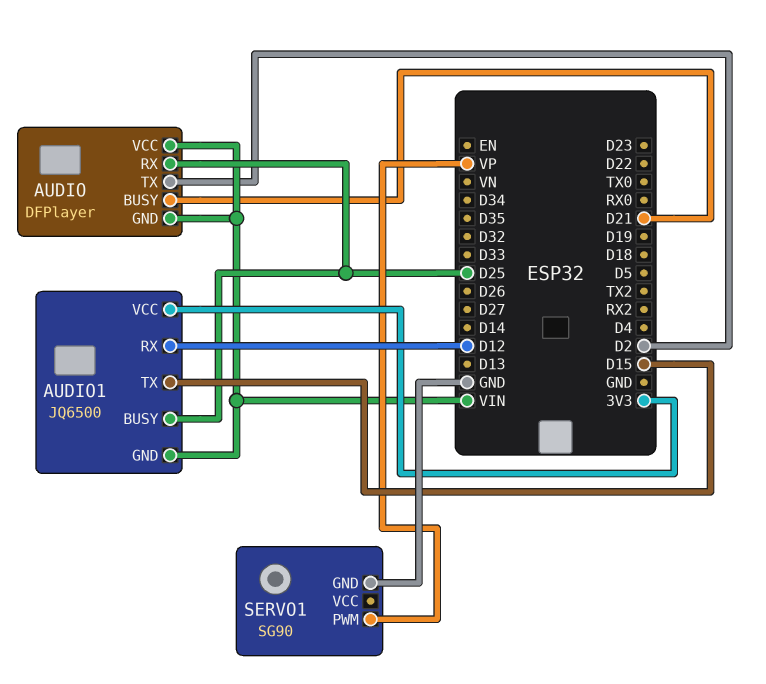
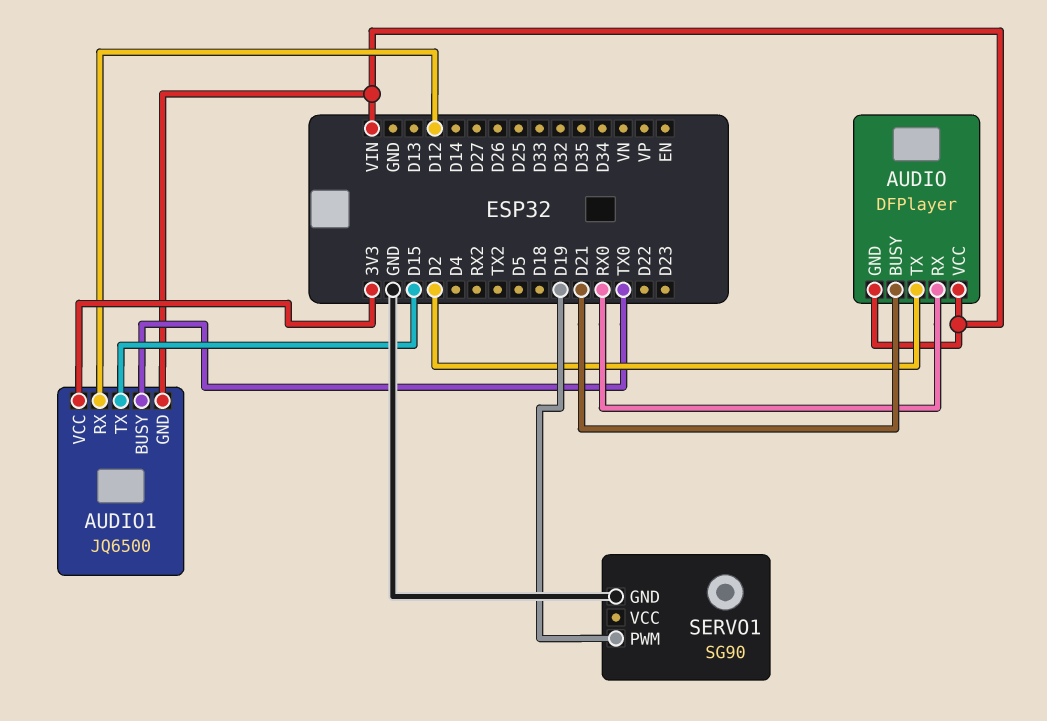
AUDIO pin RX: D25 -> RX0
AUDIO1 pin BUSY: D25 -> TX0
SERVO1 pin PWM: VP -> D19

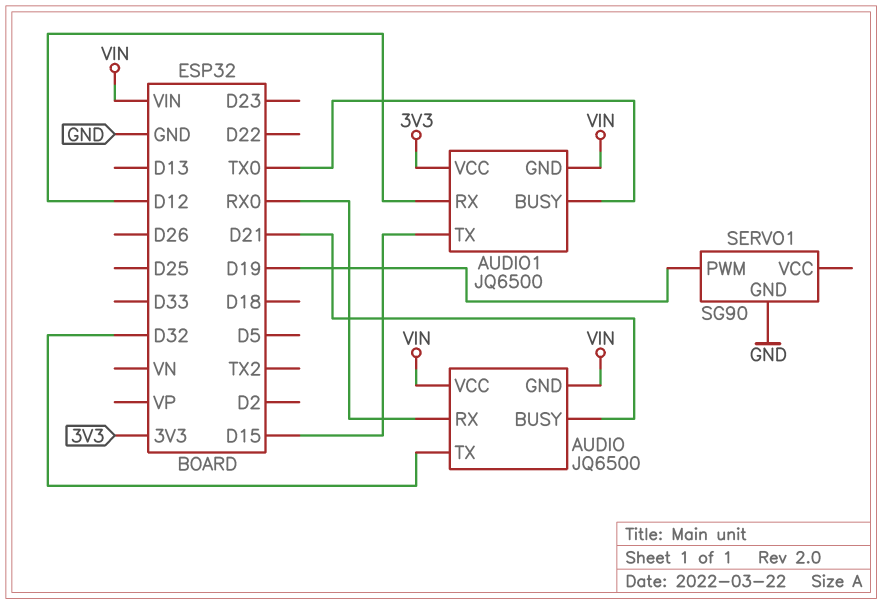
AUDIO: DFPlayer -> JQ6500
AUDIO pin TX: D2 -> D32

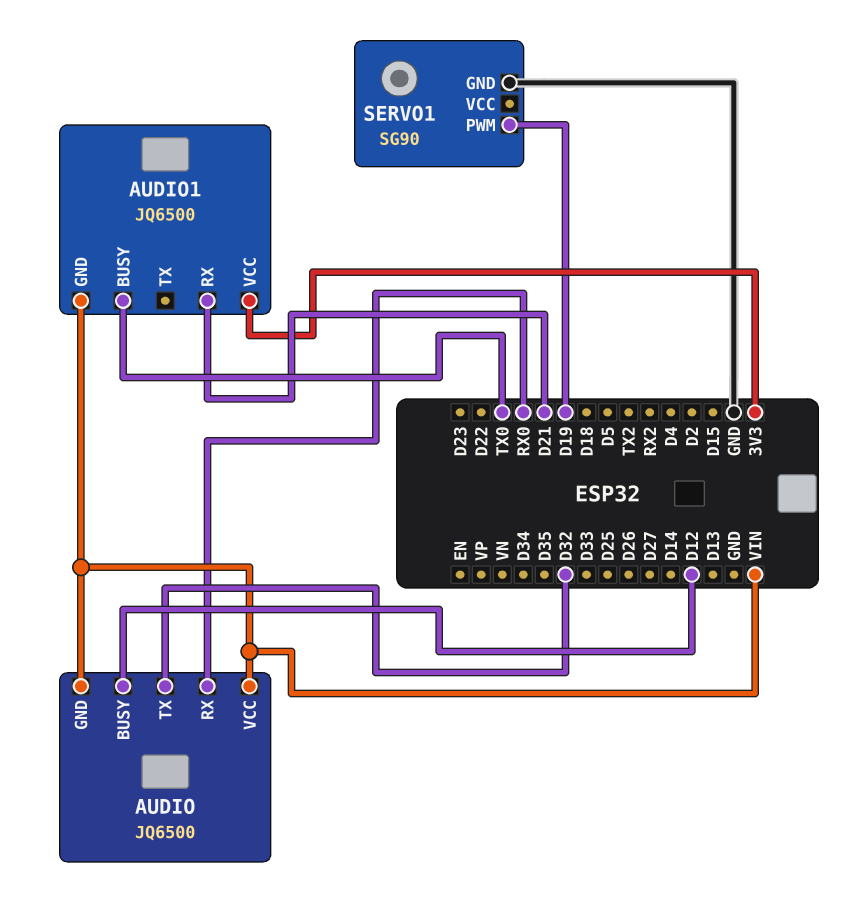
AUDIO pin BUSY: D21 -> D12
AUDIO1 pin RX: D12 -> D21
AUDIO1 pin TX: D15 -> none

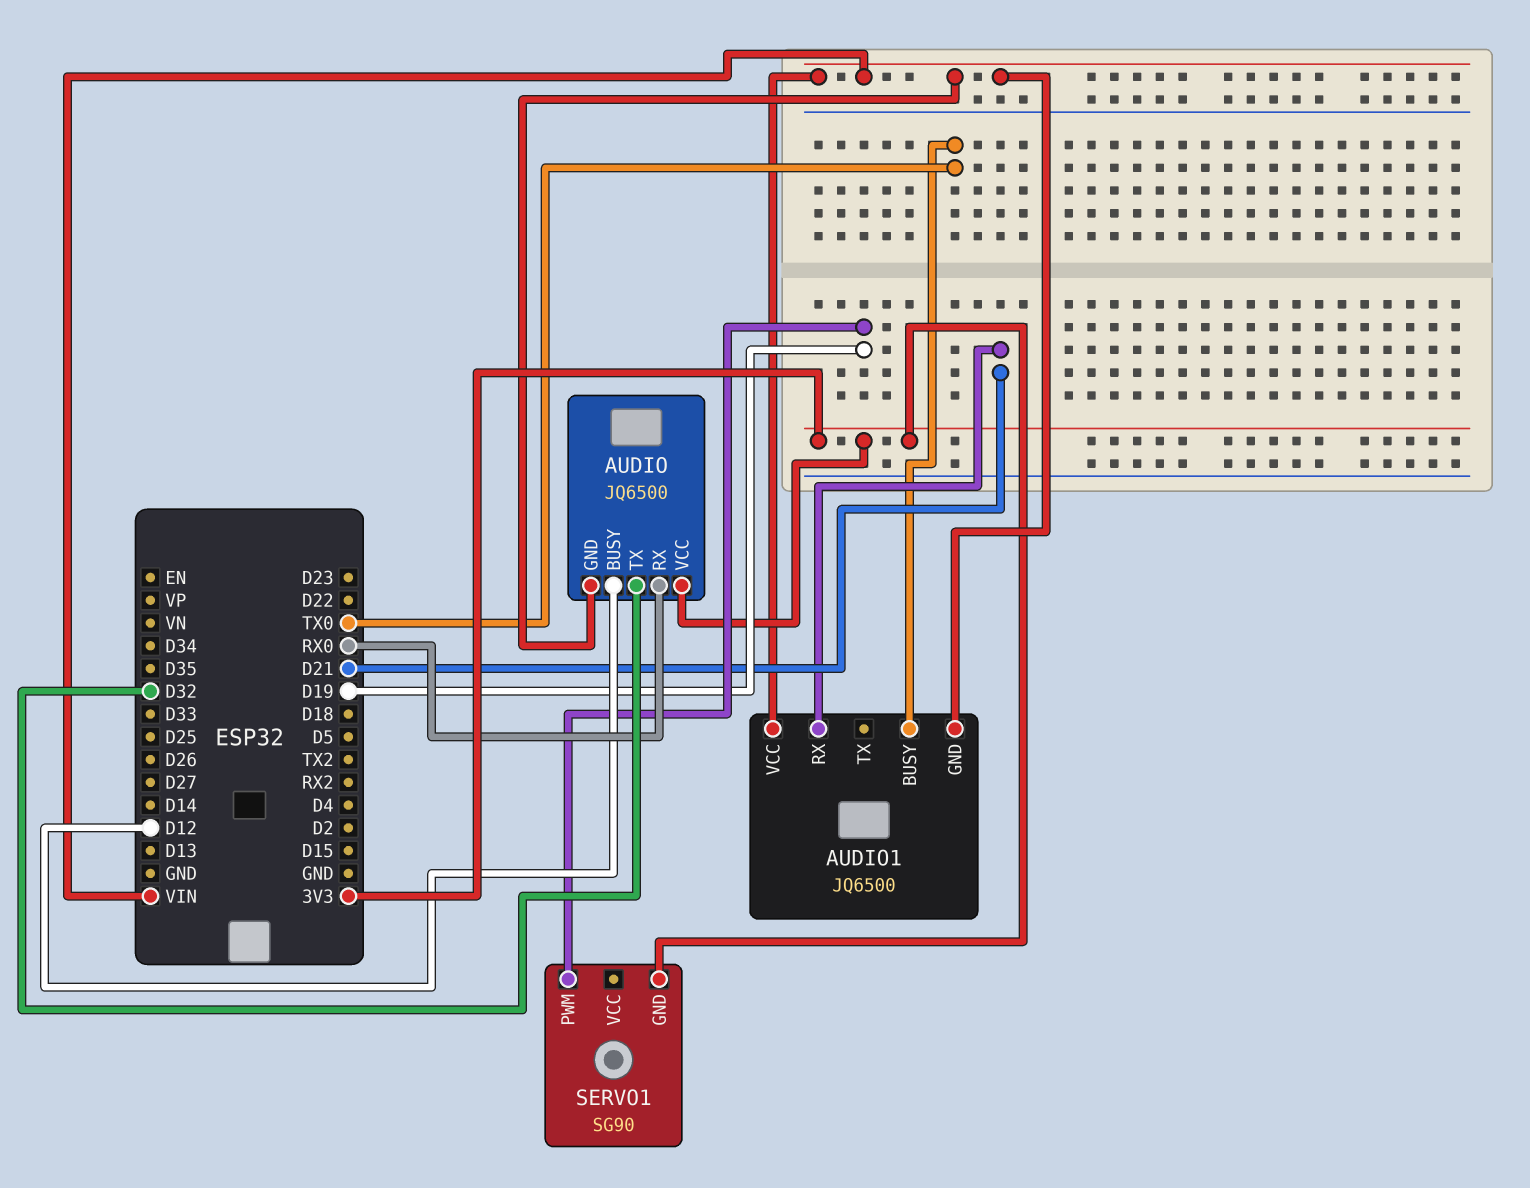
AUDIO pin VCC: VIN -> 3V3
AUDIO1 pin VCC: 3V3 -> VIN
SERVO1 pin GND: GND -> 3V3

